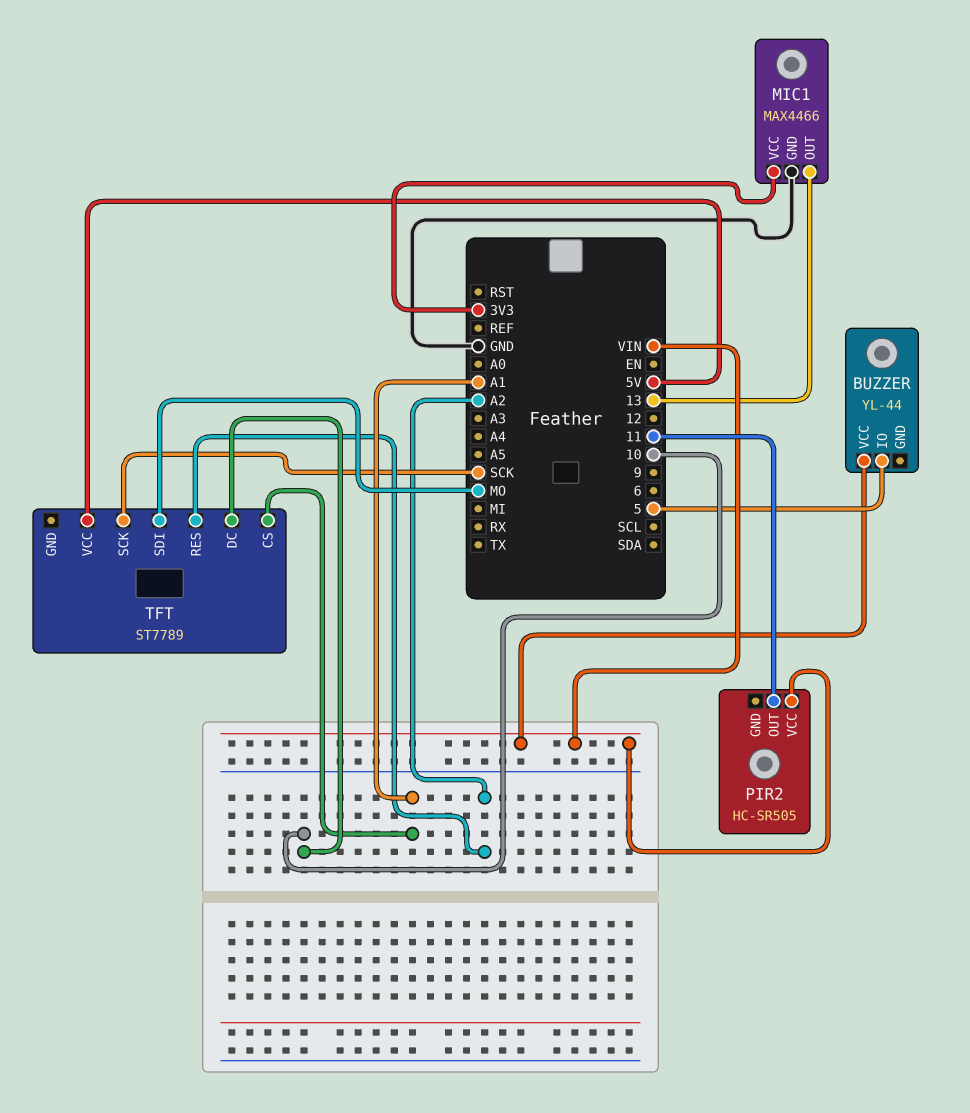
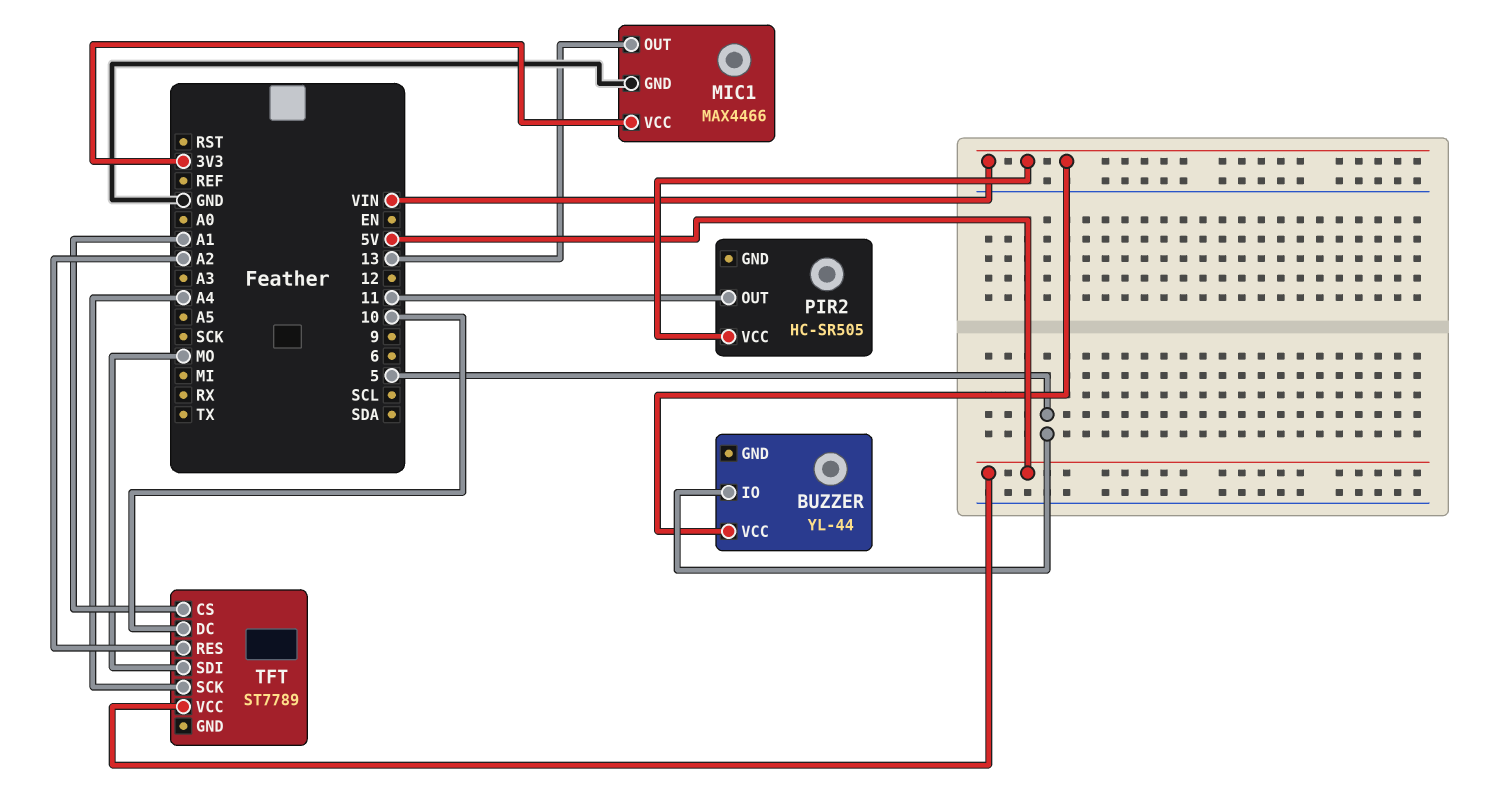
TFT pin SCK: SCK -> A4

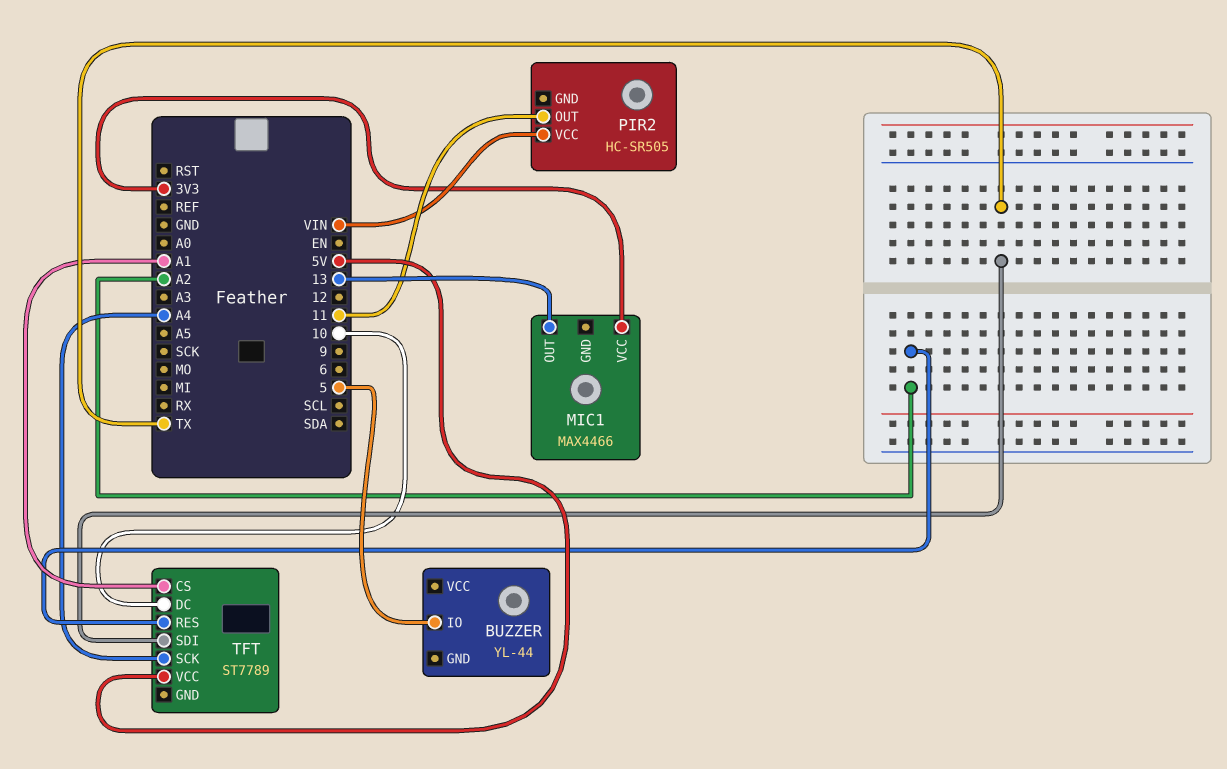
BUZZER pin VCC: VIN -> none
MIC1 pin GND: GND -> none
TFT pin SDI: MO -> TX

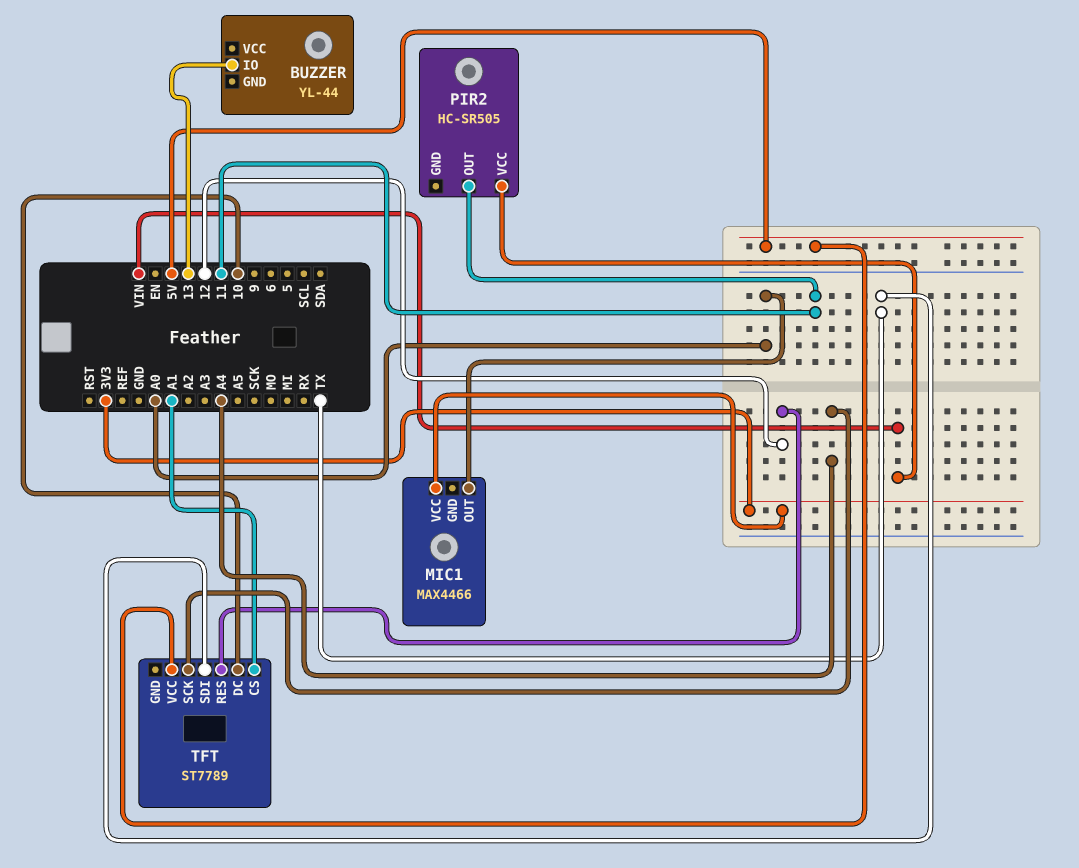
BUZZER pin IO: 5 -> 13
MIC1 pin OUT: 13 -> A0
TFT pin RES: A2 -> 12

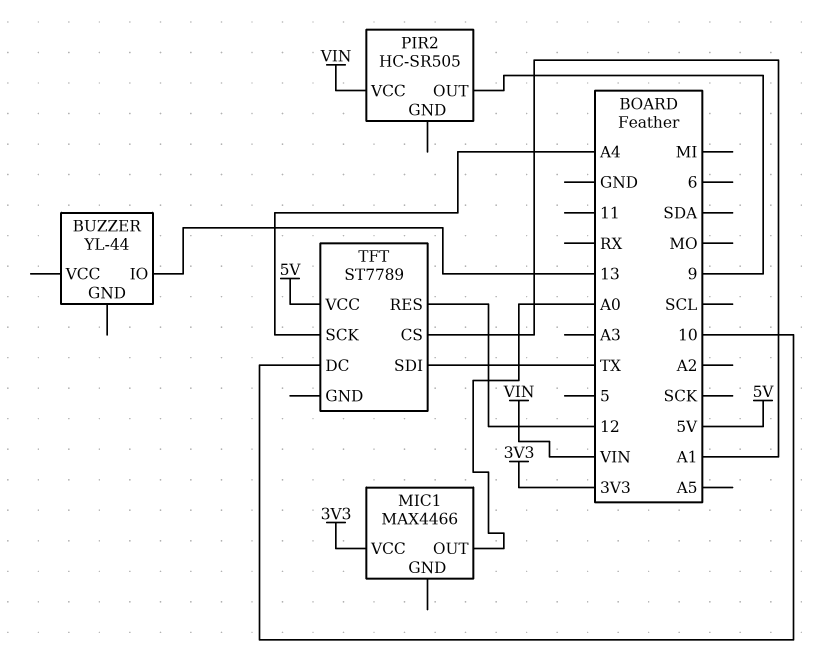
PIR2 pin OUT: 11 -> 9

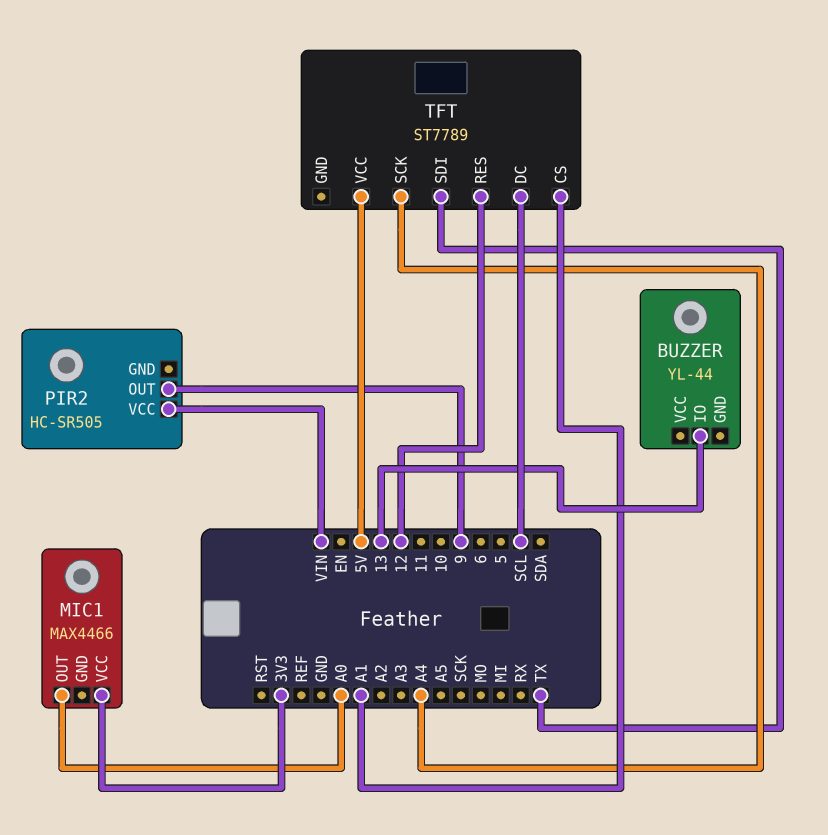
TFT pin DC: 10 -> SCL

